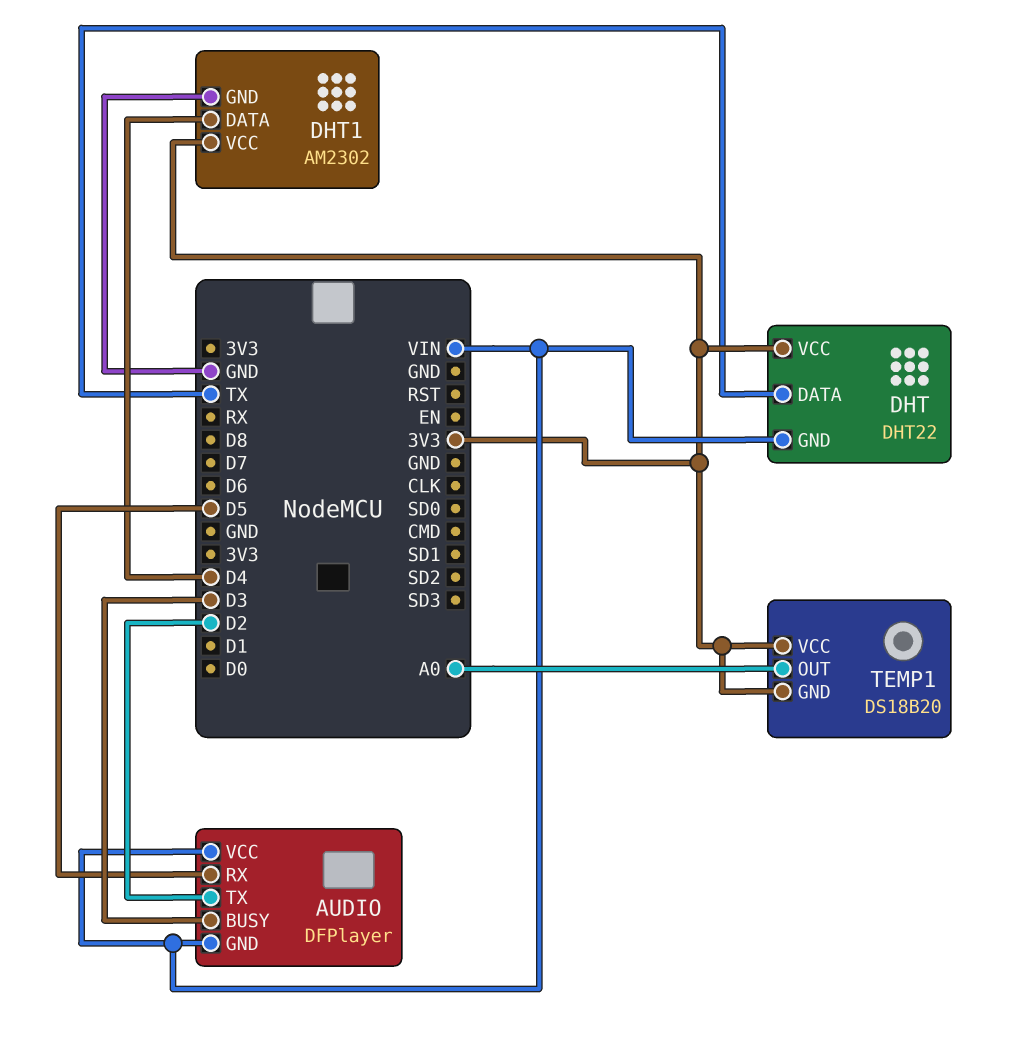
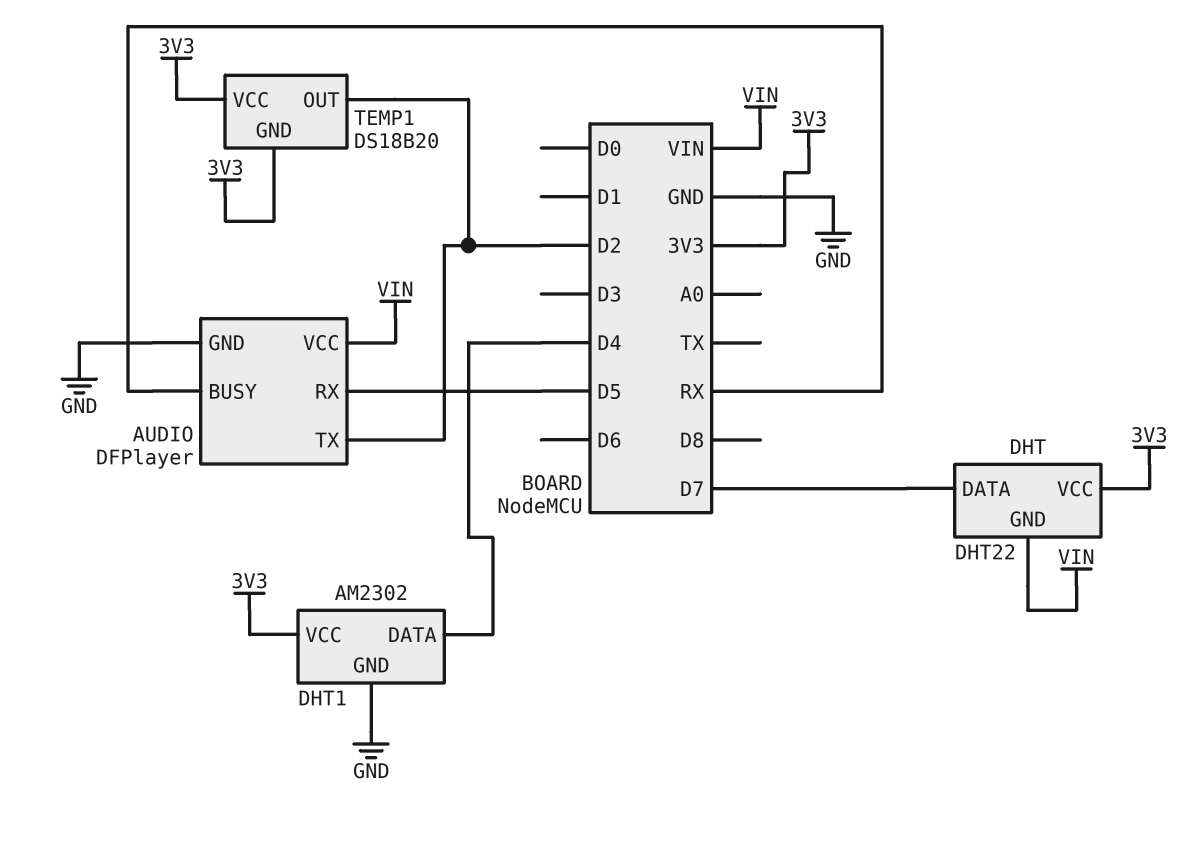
AUDIO pin BUSY: D3 -> RX
AUDIO pin GND: VIN -> GND
DHT pin DATA: TX -> D7
TEMP1 pin OUT: A0 -> D2

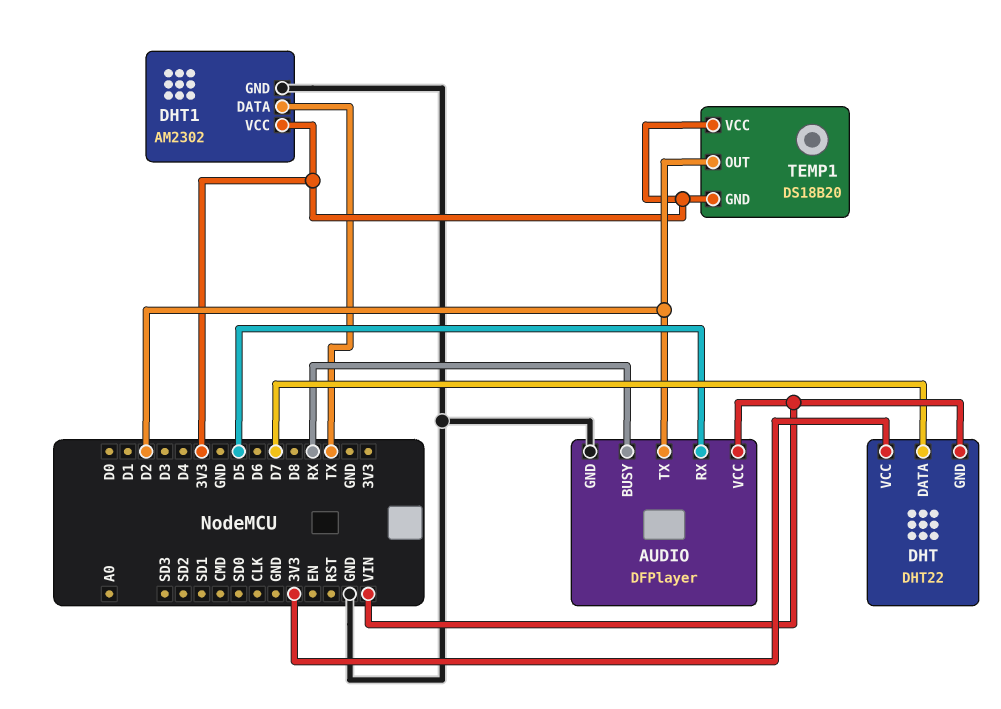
DHT1 pin DATA: D4 -> TX

